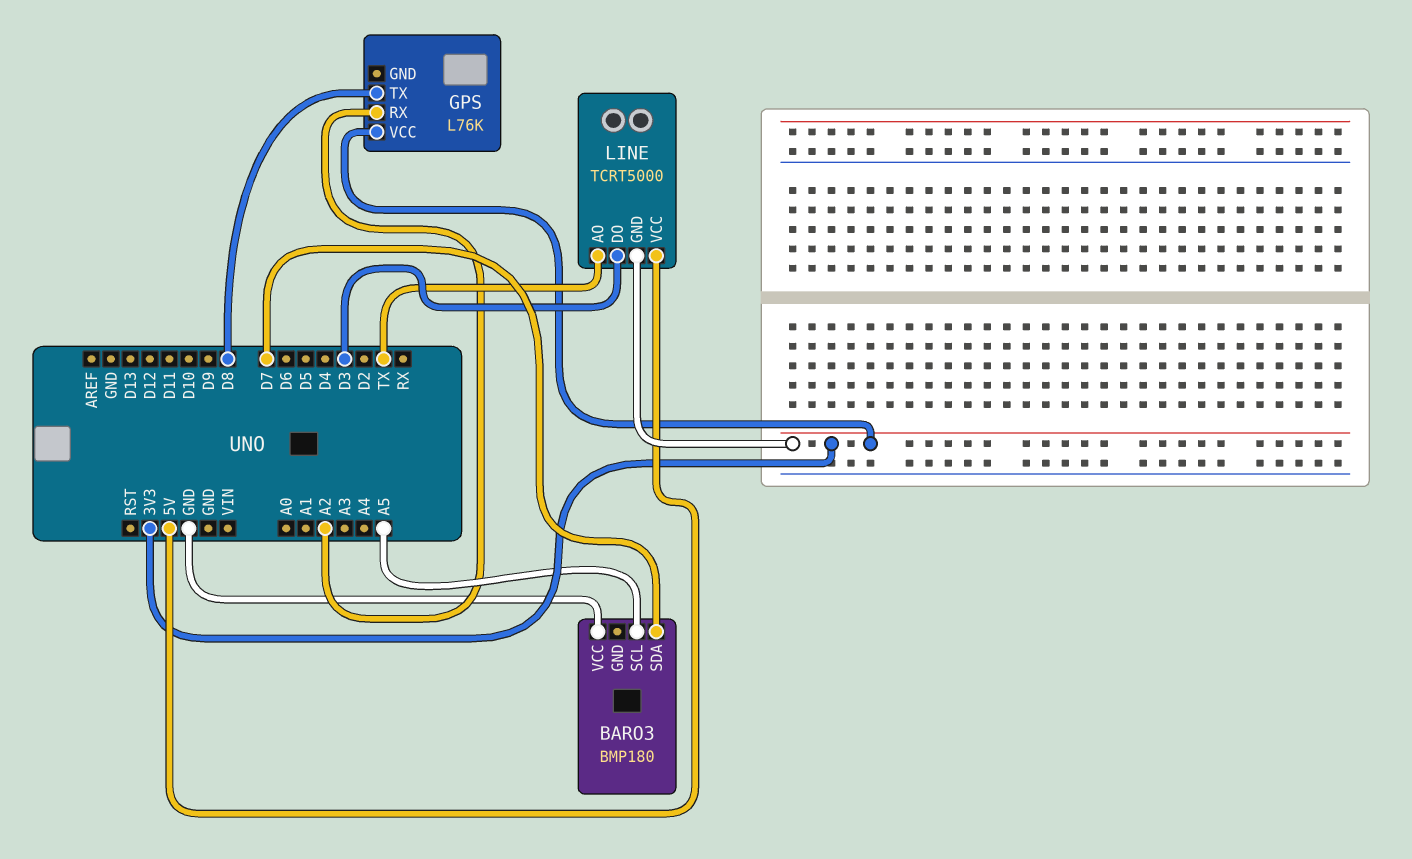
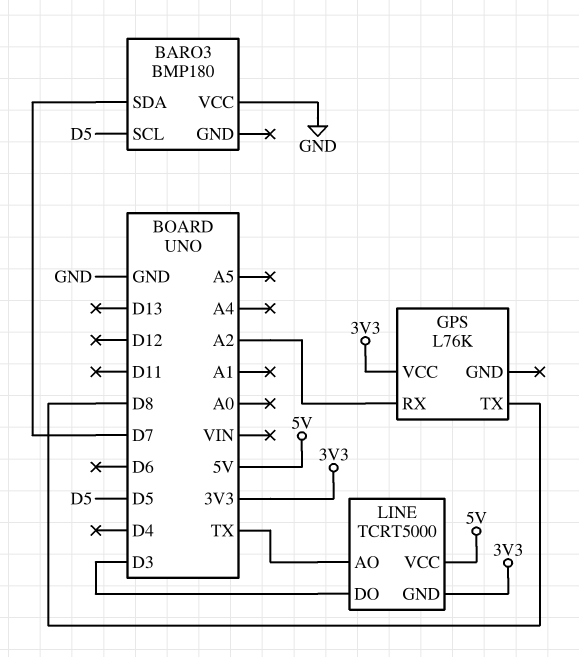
BARO3 pin SCL: A5 -> D5

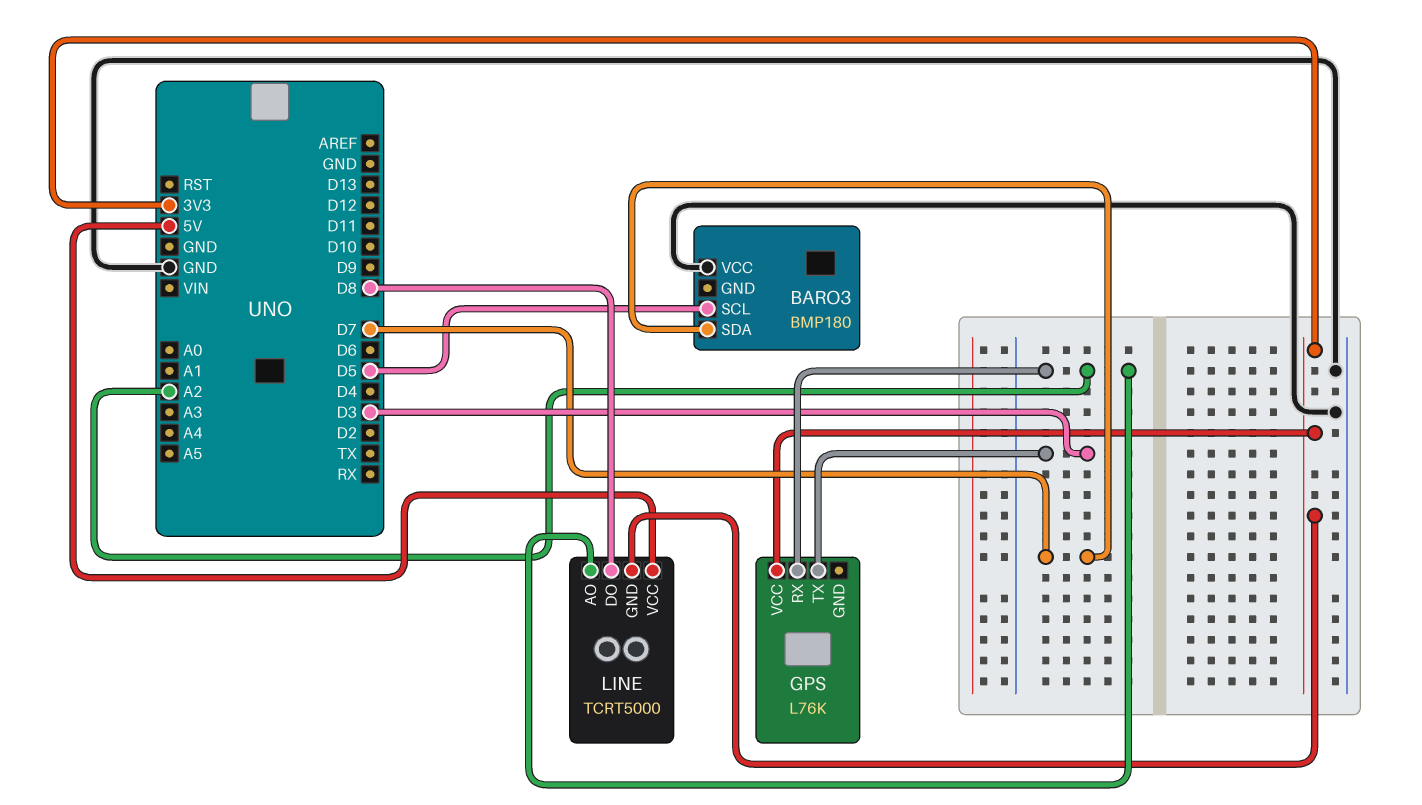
GPS pin TX: D8 -> D3
LINE pin AO: TX -> A2
LINE pin DO: D3 -> D8

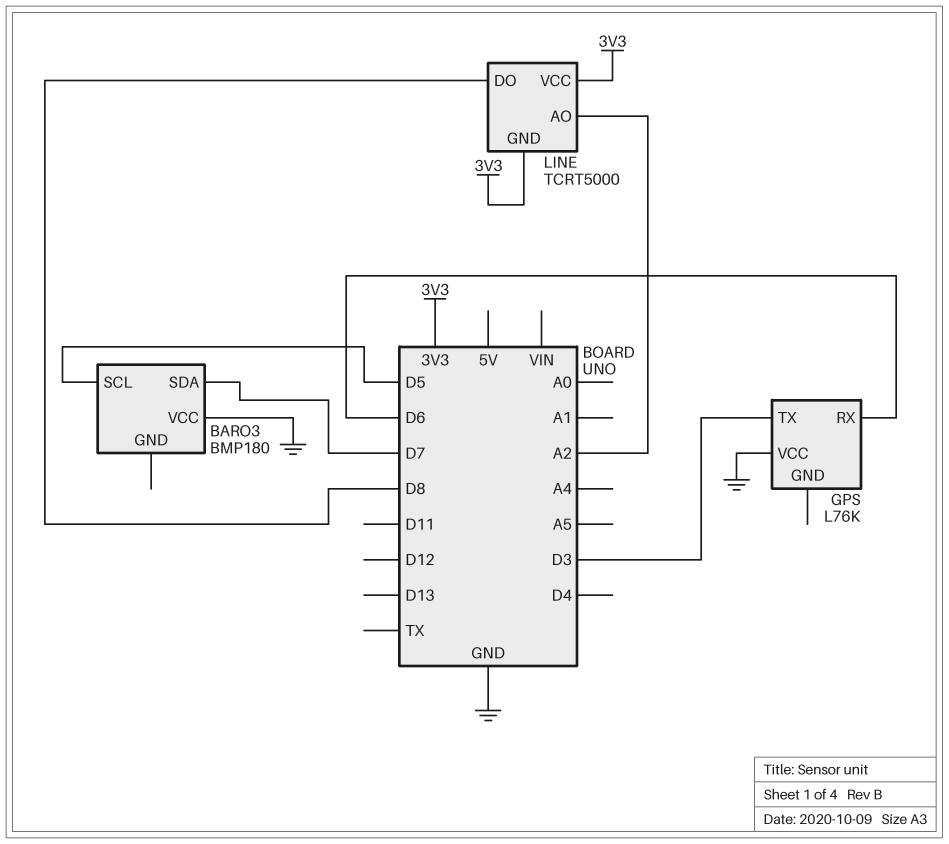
GPS pin RX: A2 -> D6
GPS pin VCC: 3V3 -> GND
LINE pin VCC: 5V -> 3V3

